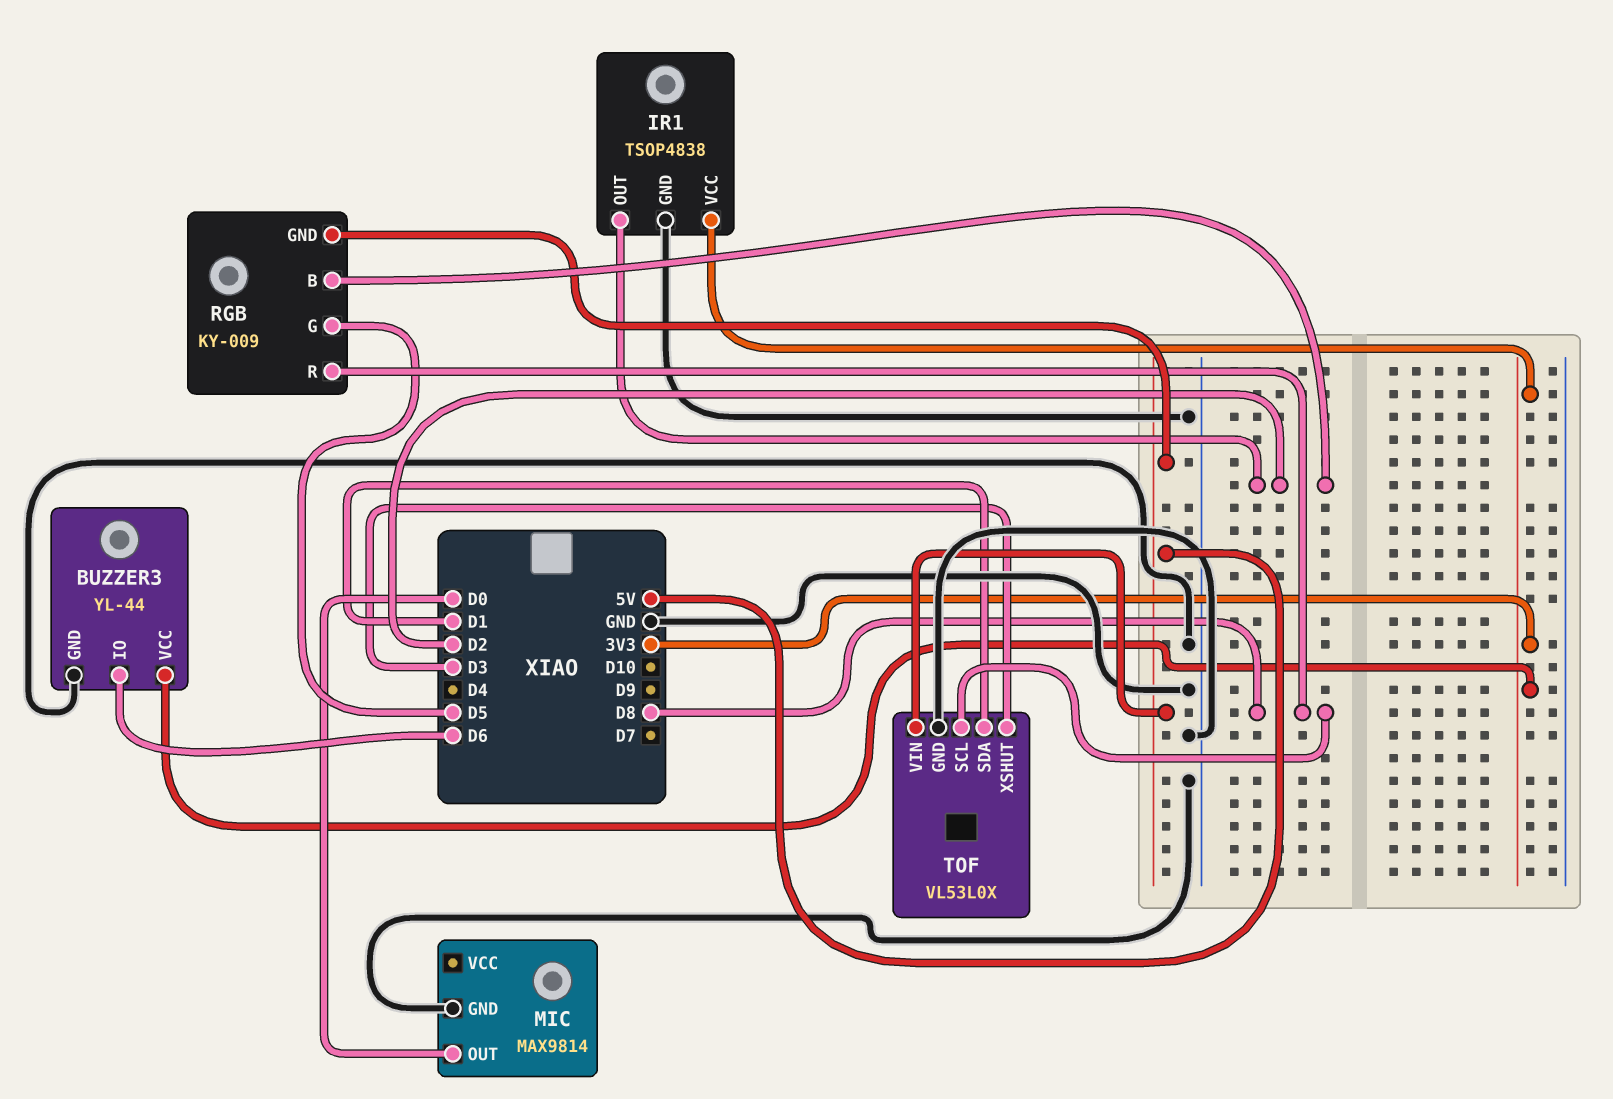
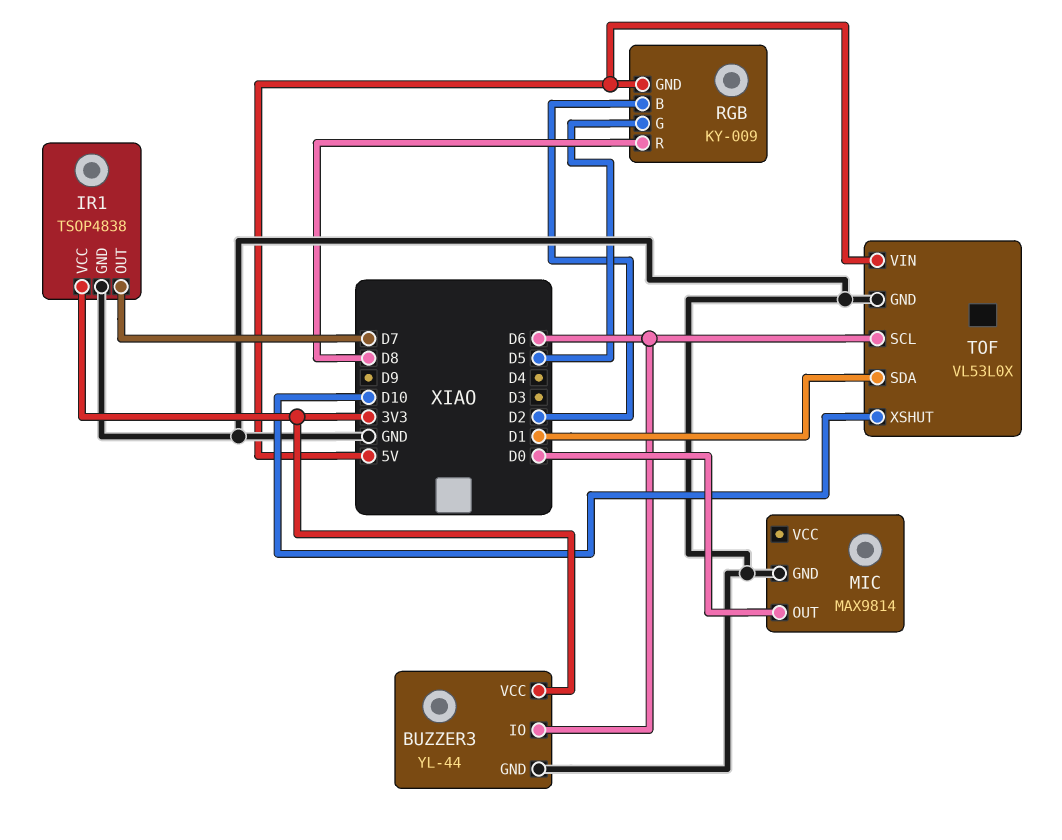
IR1 pin OUT: D2 -> D7
TOF pin SCL: D8 -> D6
TOF pin XSHUT: D3 -> D10

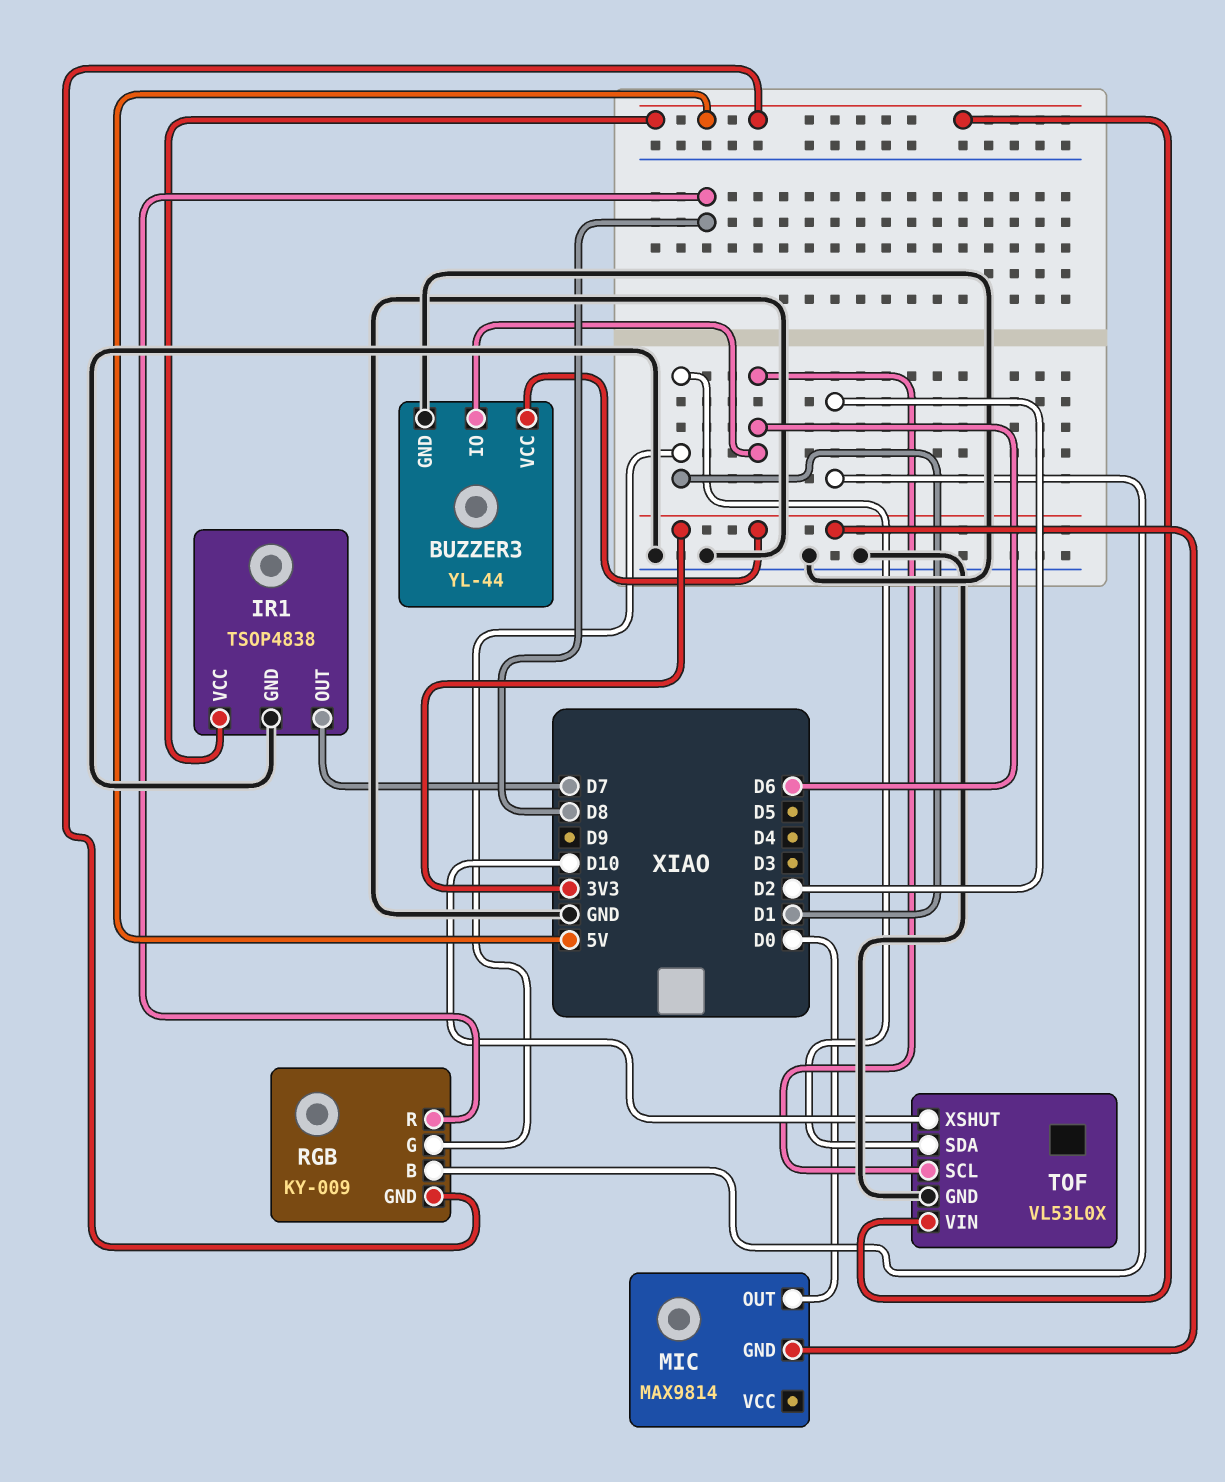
IR1 pin VCC: 3V3 -> 5V
MIC pin GND: GND -> 3V3
RGB pin G: D5 -> D1

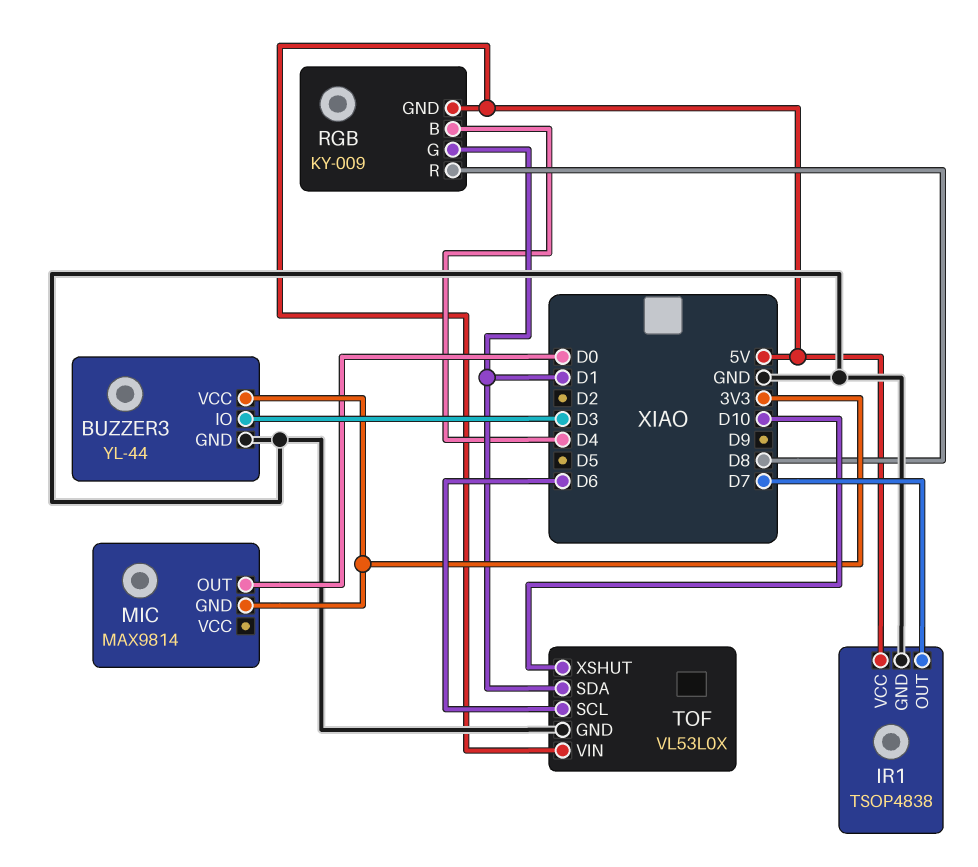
BUZZER3 pin IO: D6 -> D3
RGB pin B: D2 -> D4

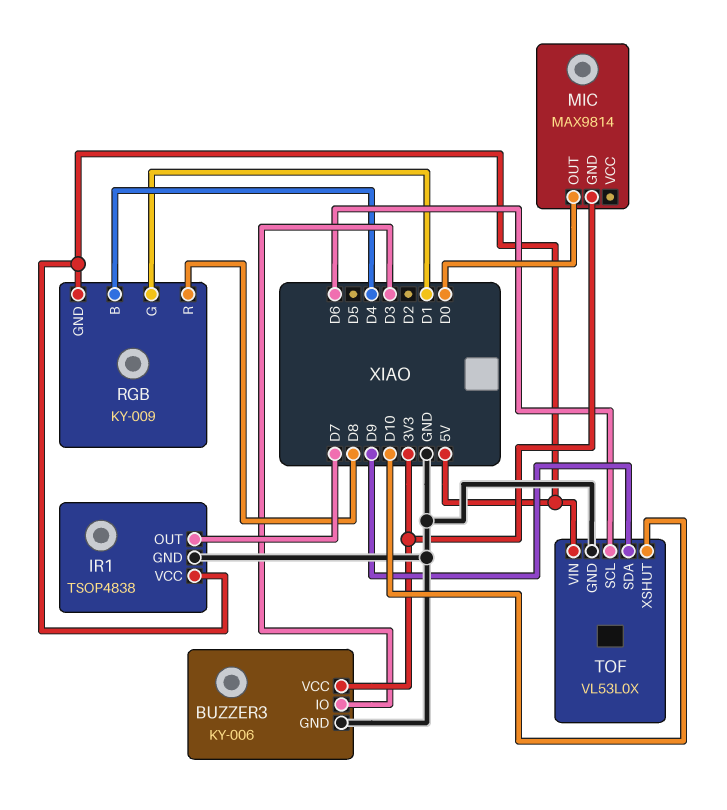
BUZZER3: YL-44 -> KY-006
TOF pin SDA: D1 -> D9

